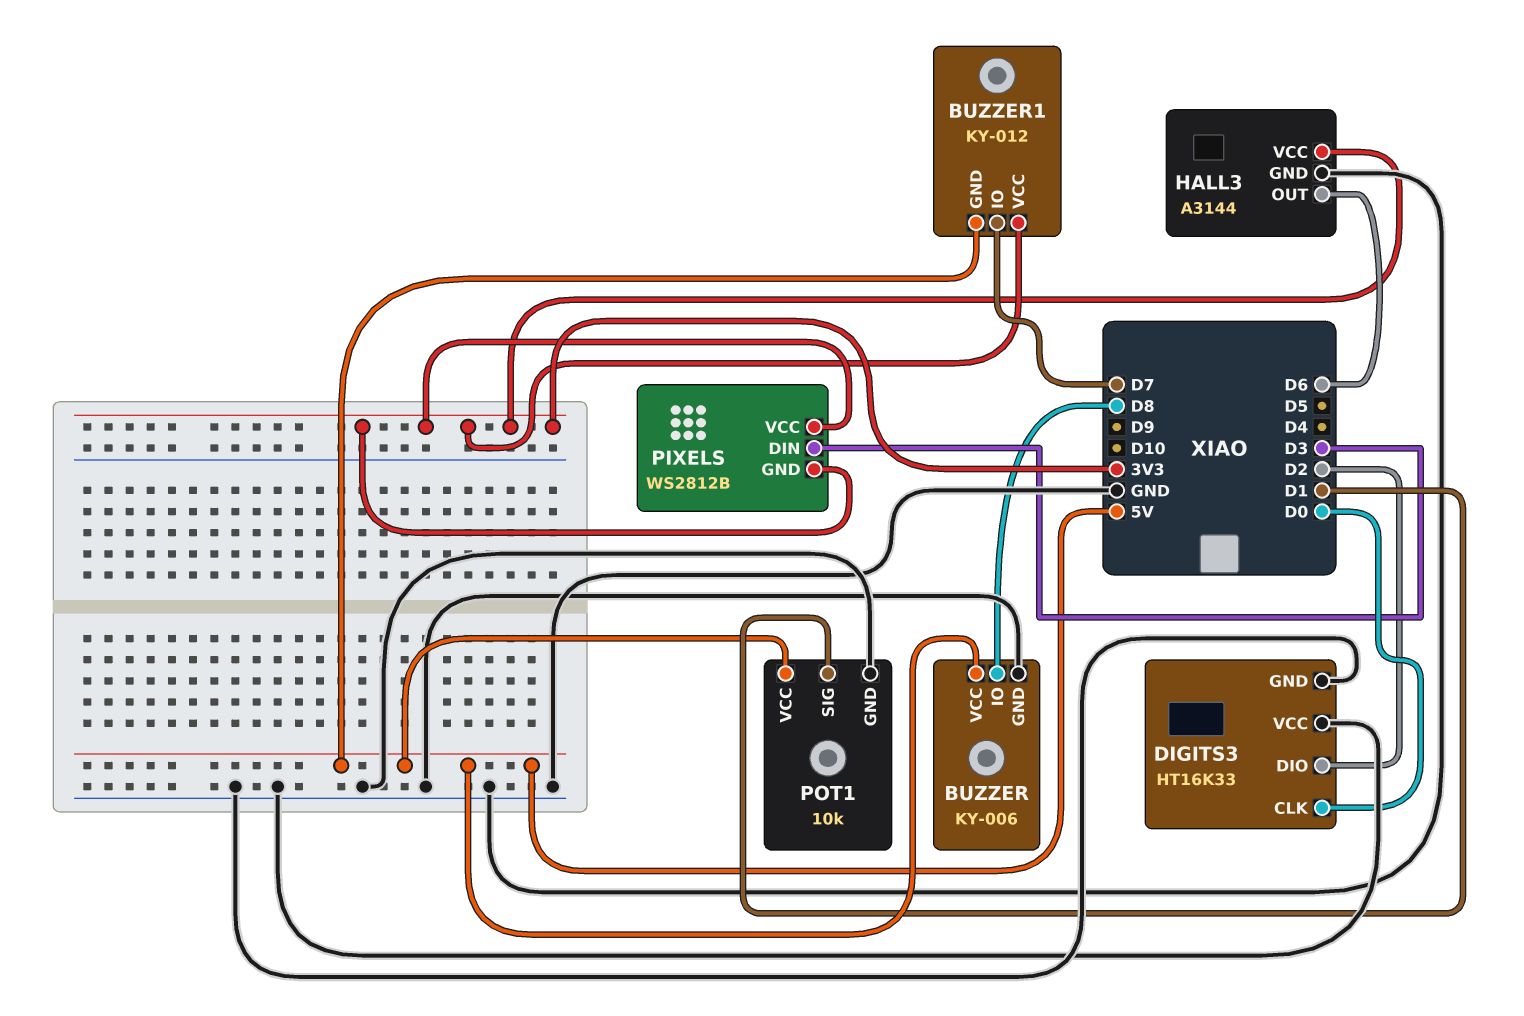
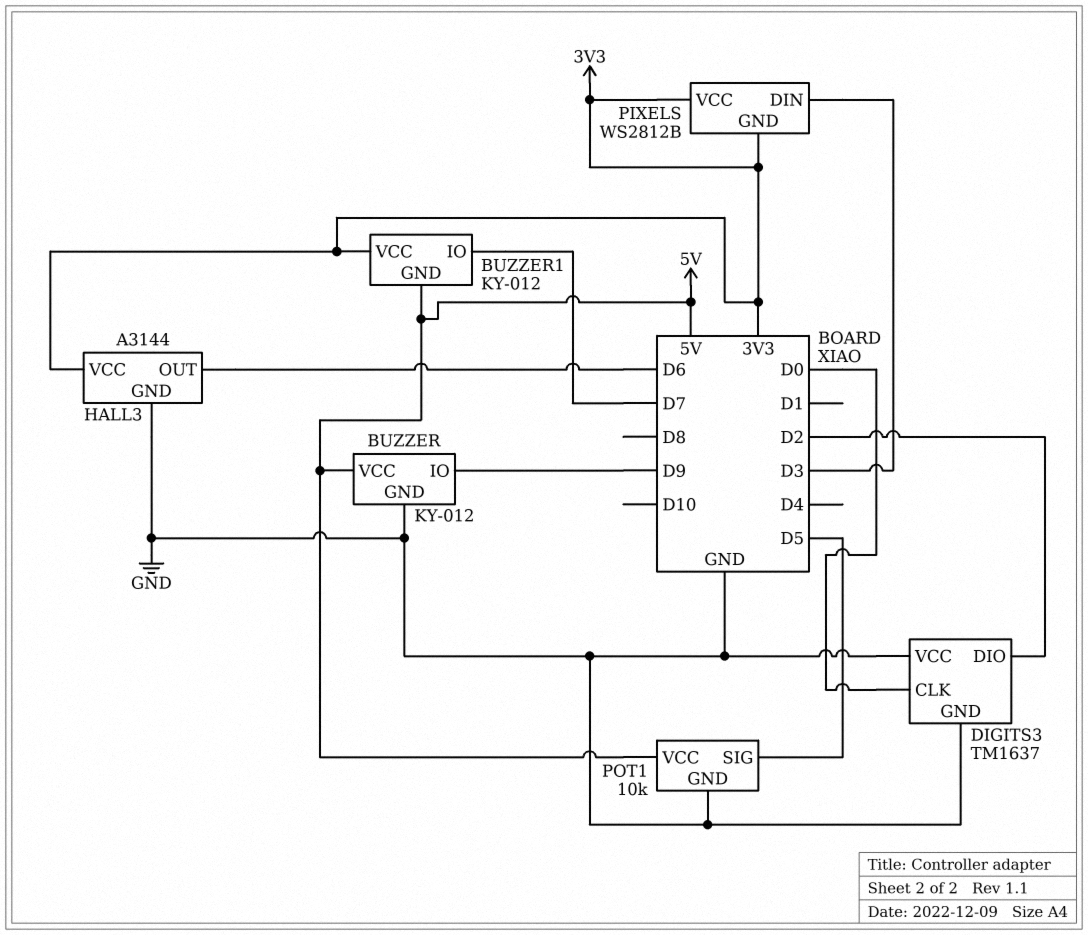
BUZZER: KY-006 -> KY-012
BUZZER pin IO: D8 -> D9
DIGITS3: HT16K33 -> TM1637
POT1 pin SIG: D1 -> D5

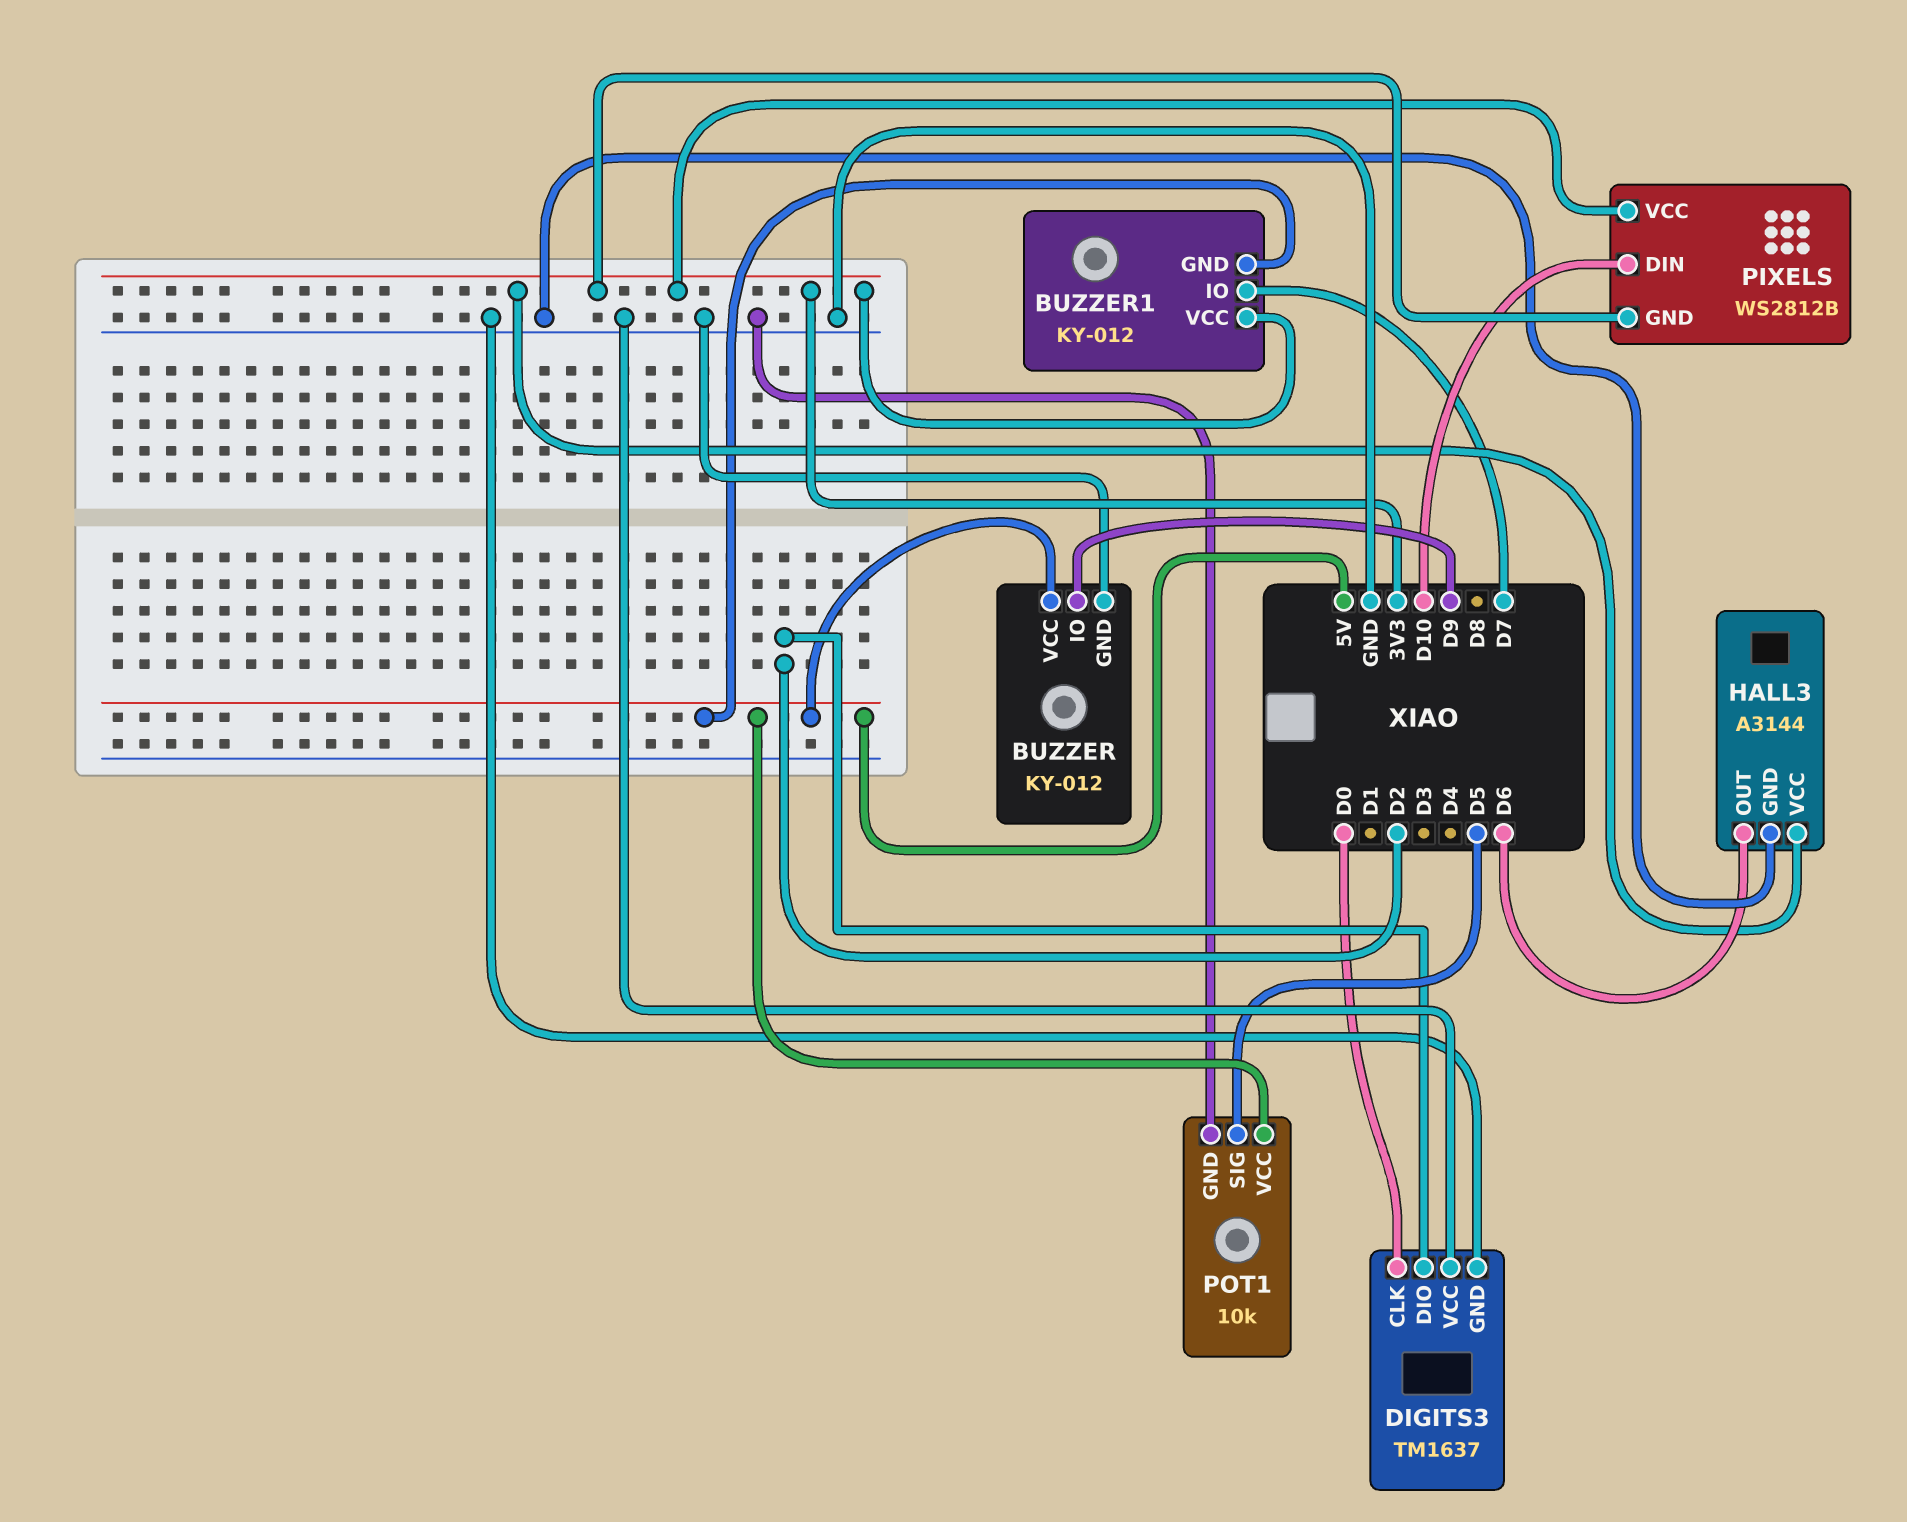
PIXELS pin DIN: D3 -> D10

